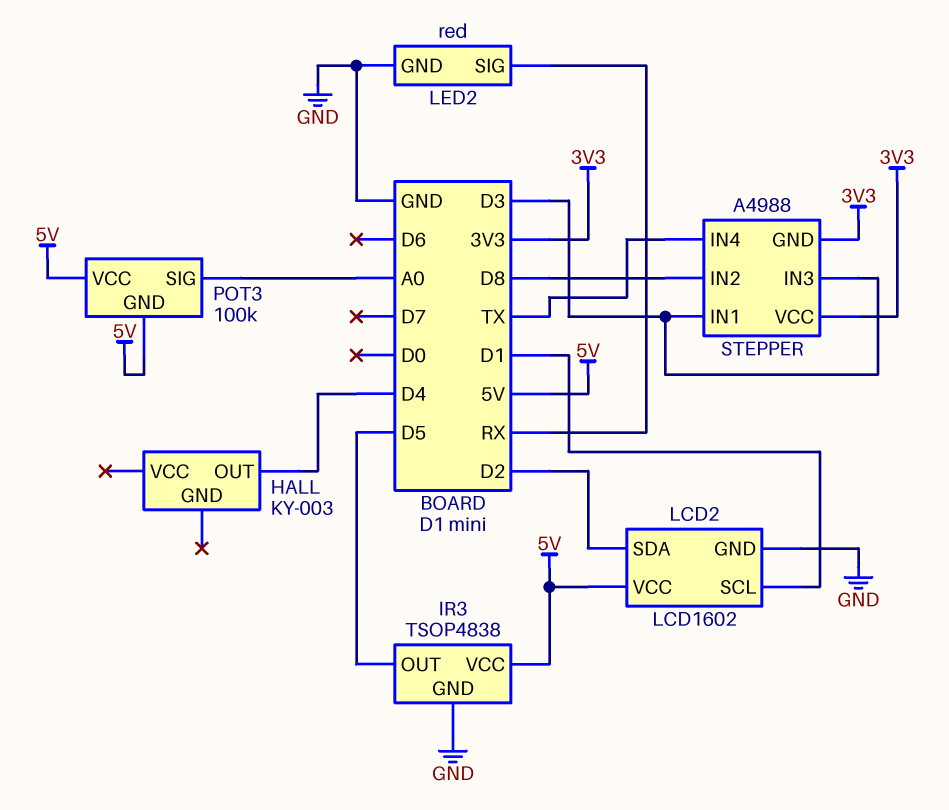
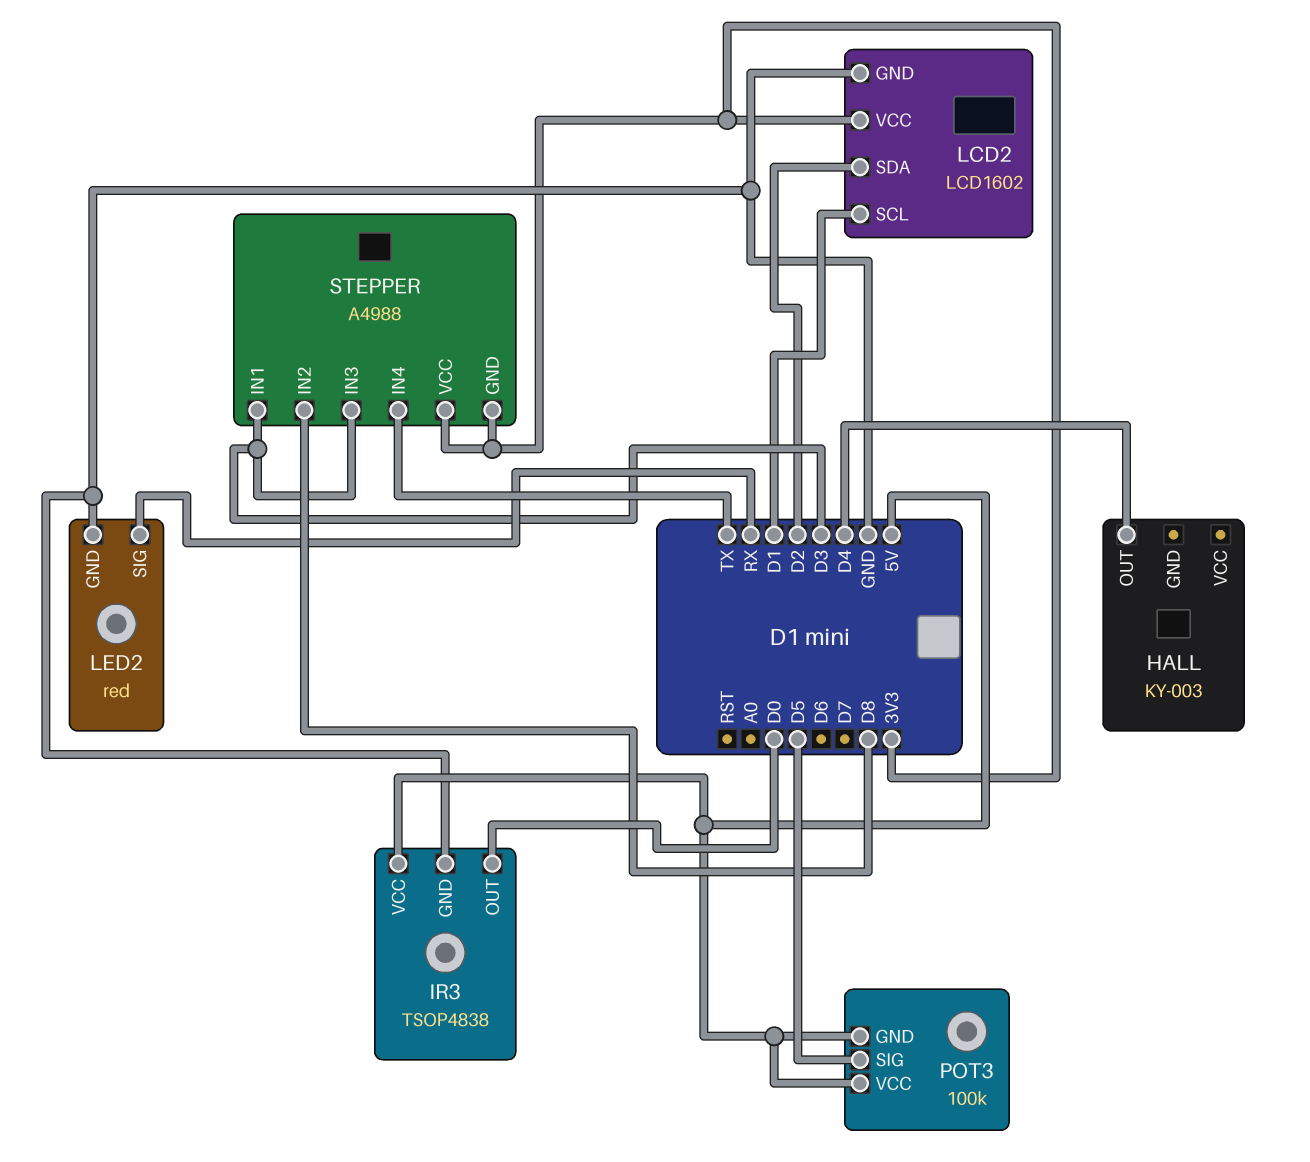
IR3 pin OUT: D5 -> D0
LCD2 pin VCC: 5V -> 3V3
POT3 pin SIG: A0 -> D5

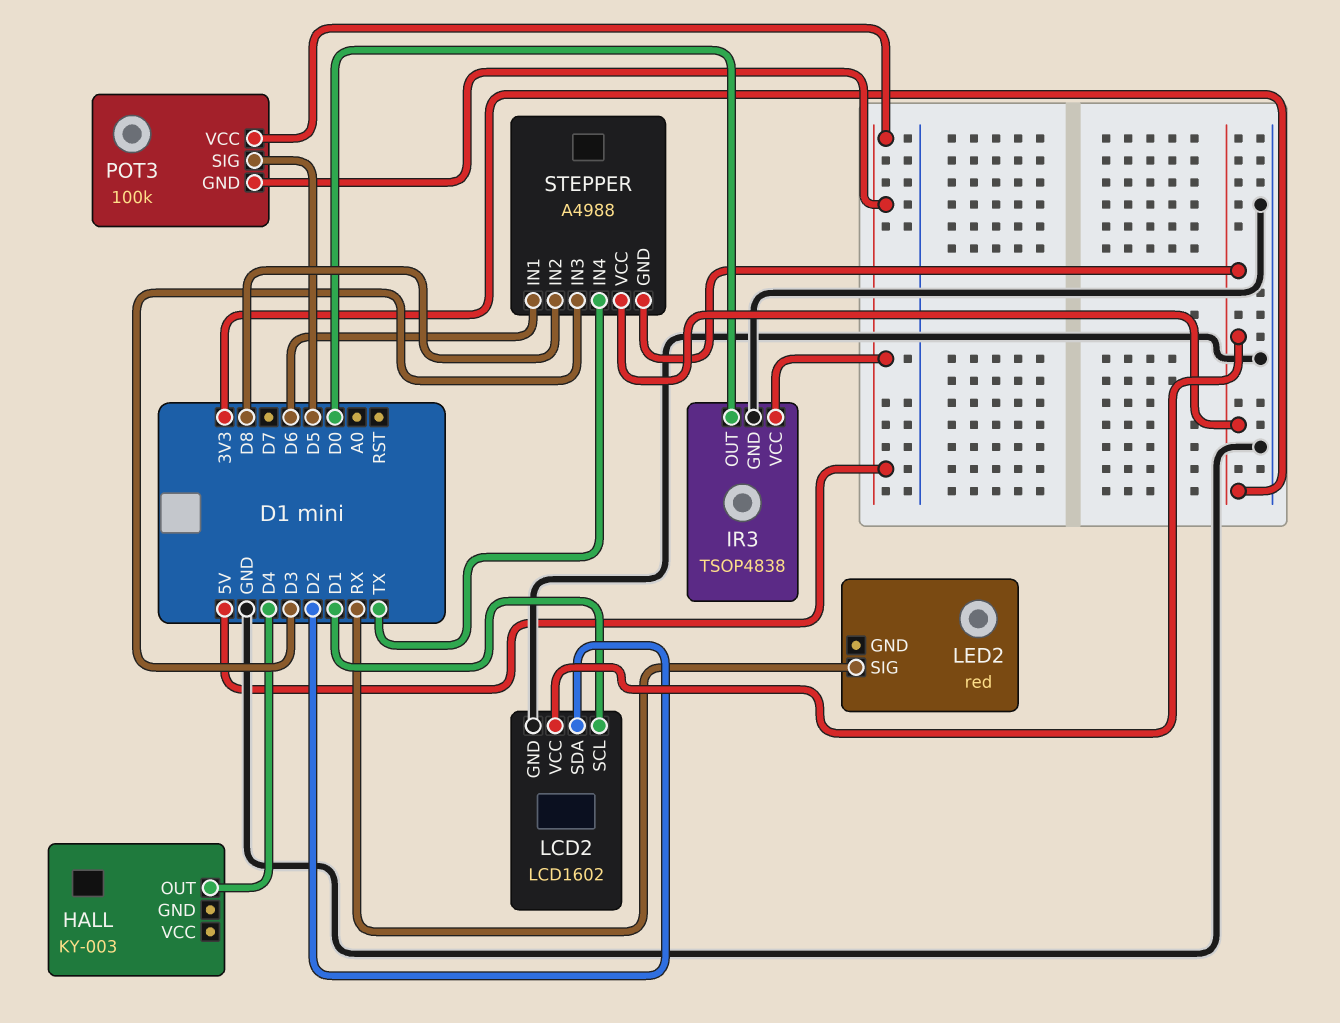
LED2 pin GND: GND -> none
STEPPER pin IN1: D3 -> D6

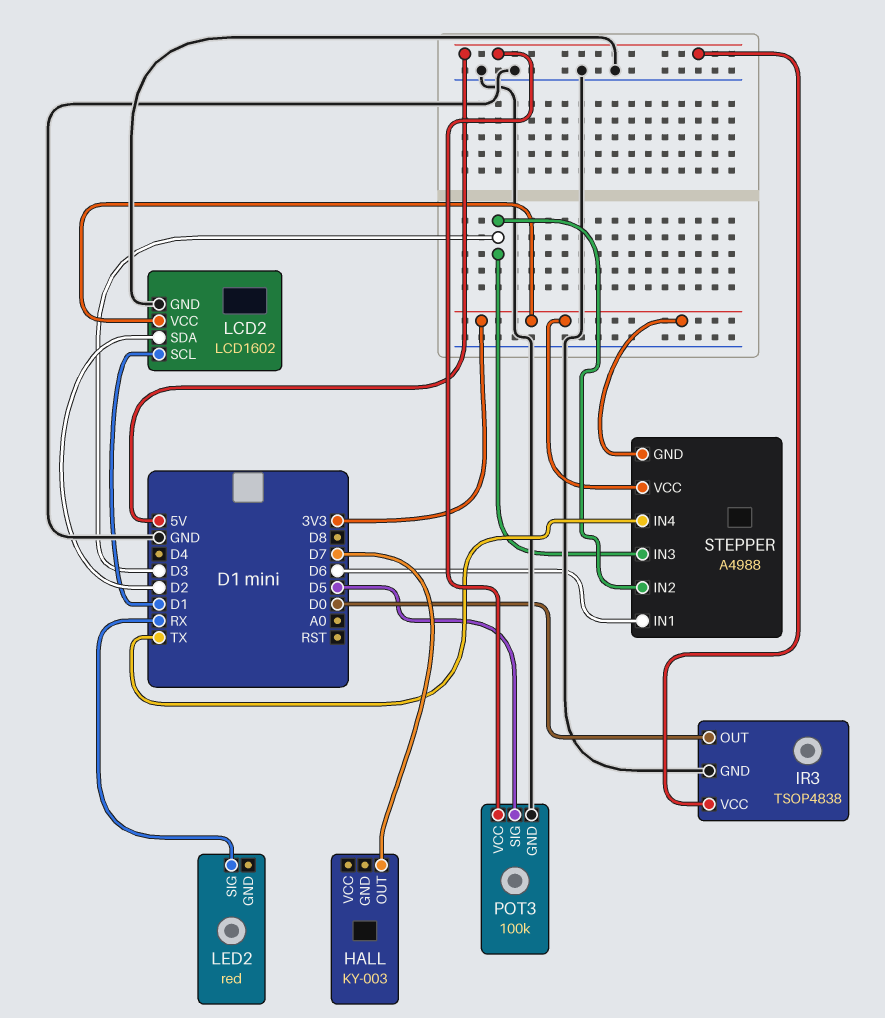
HALL pin OUT: D4 -> D7
POT3 pin GND: 5V -> GND
STEPPER pin IN2: D8 -> D3

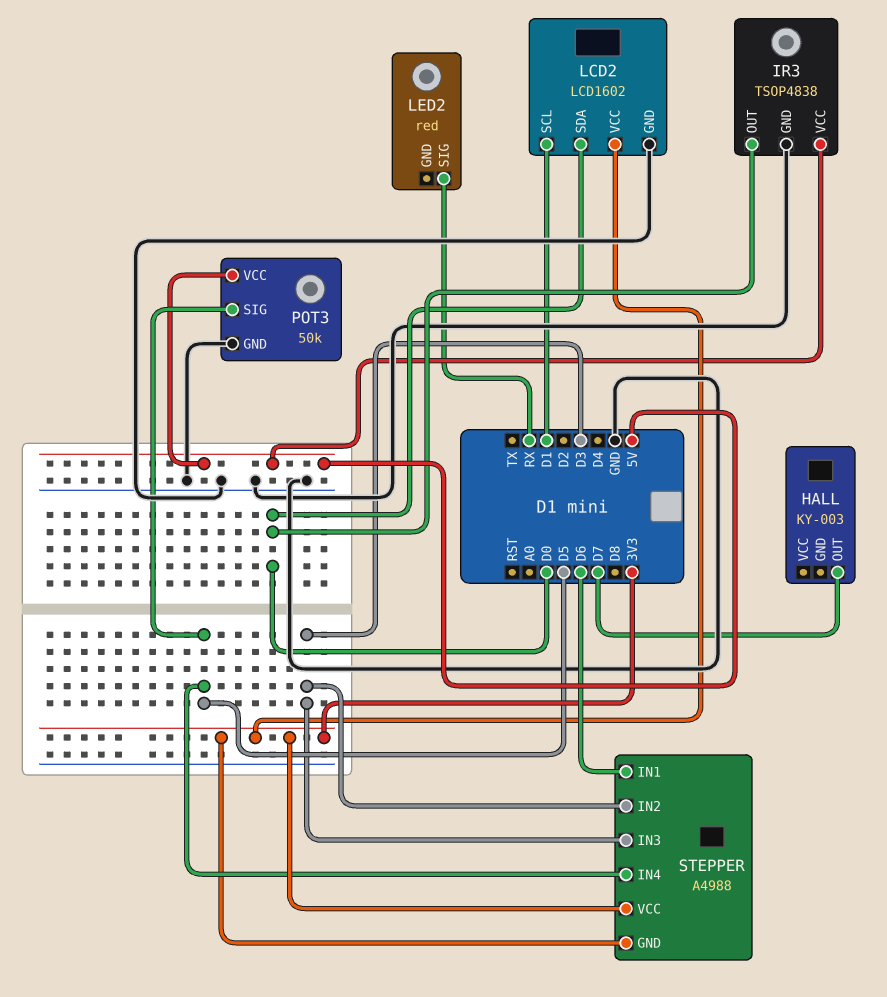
LCD2 pin SDA: D2 -> D0
POT3: 100k -> 50k
STEPPER pin IN4: TX -> D5

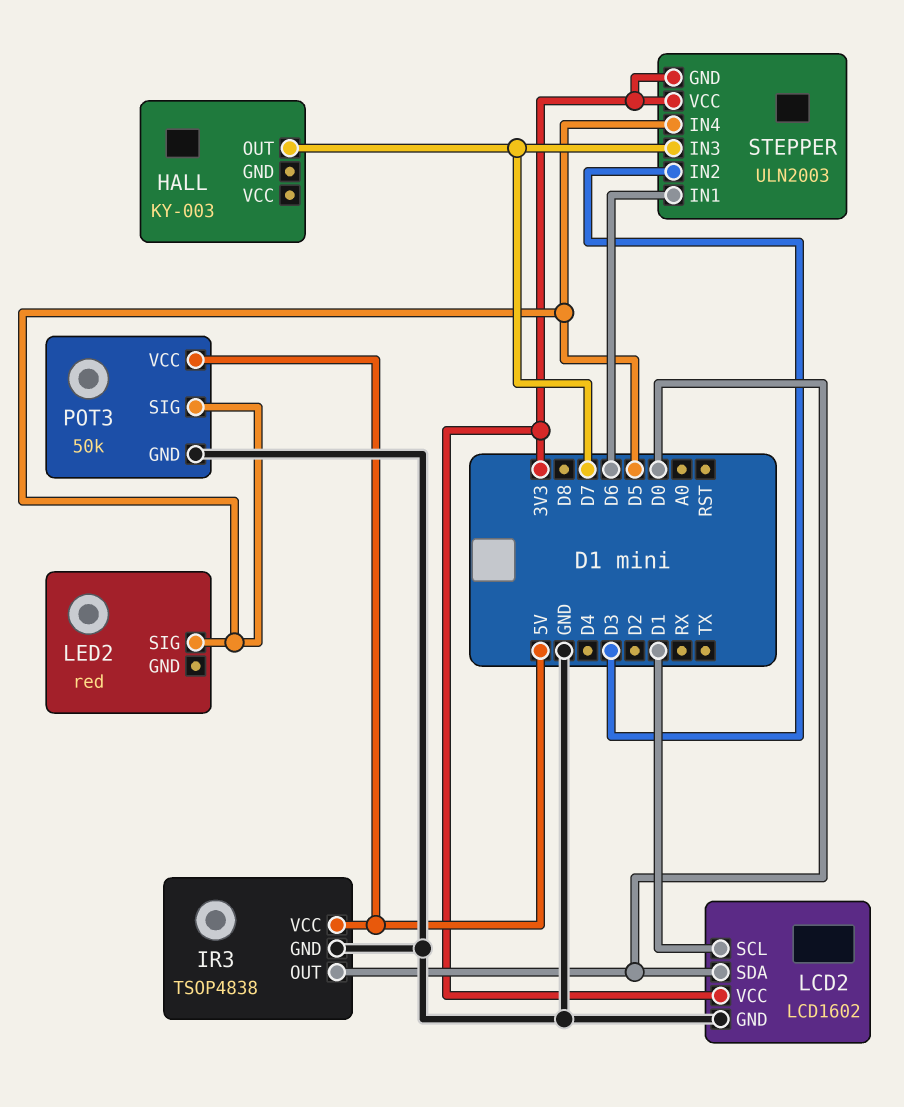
LED2 pin SIG: RX -> D5
STEPPER: A4988 -> ULN2003
STEPPER pin IN3: D3 -> D7

